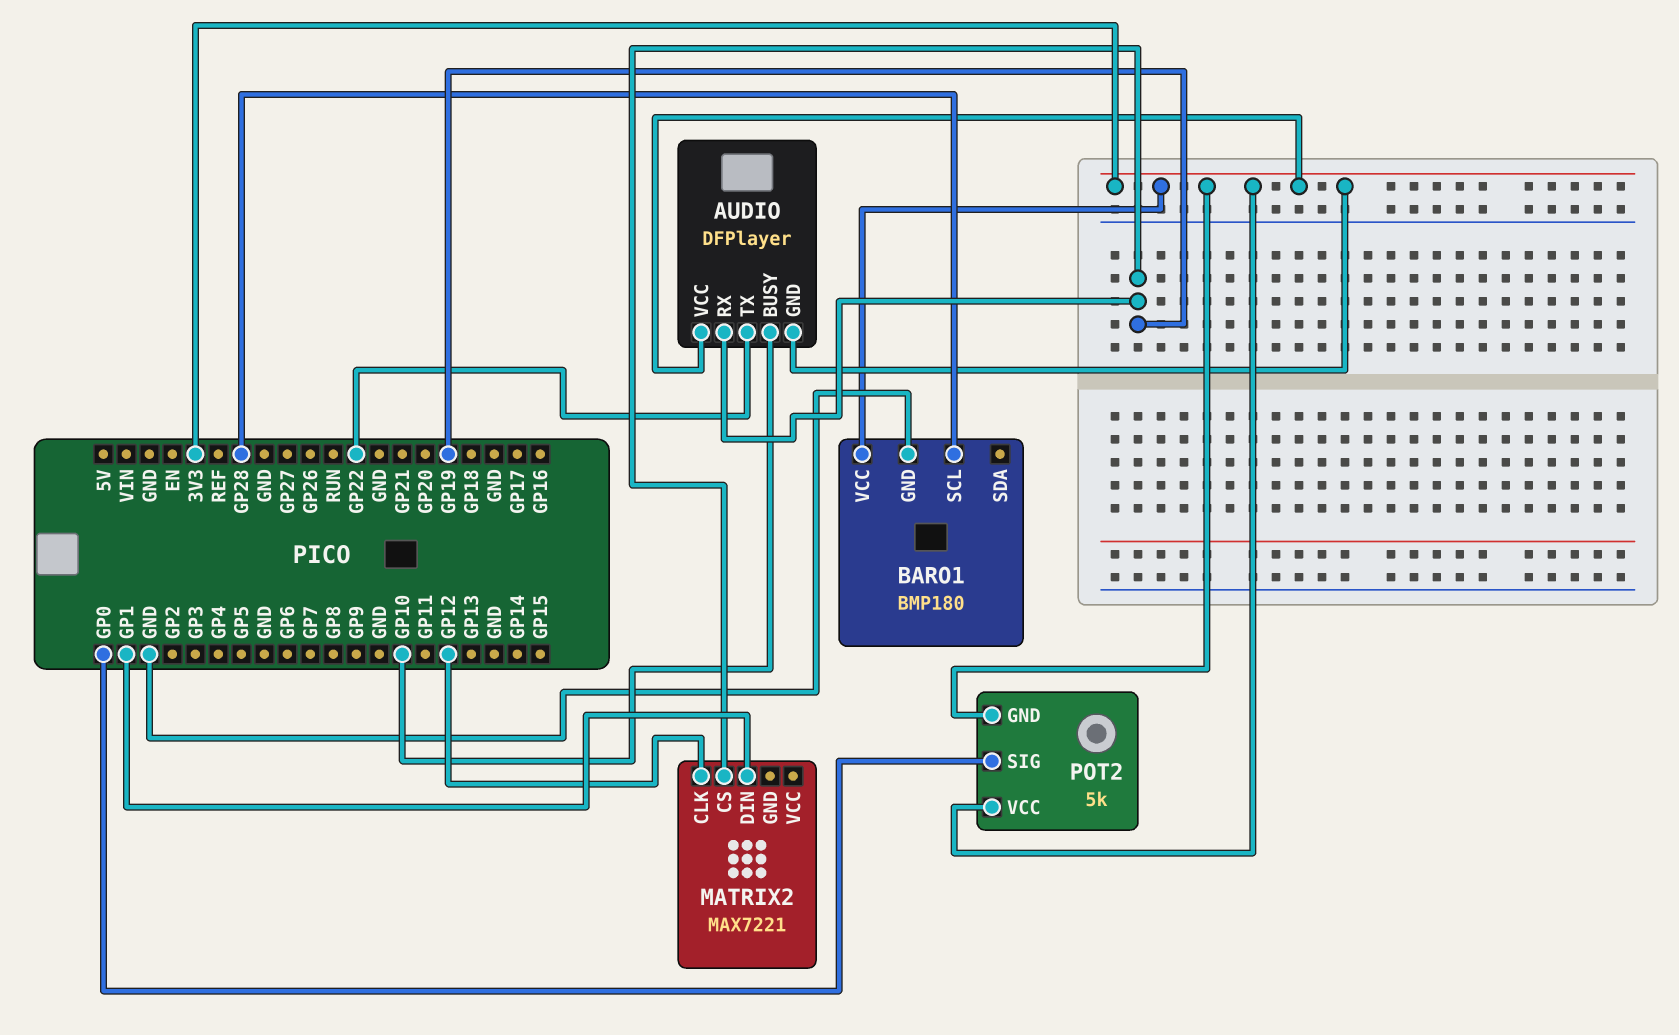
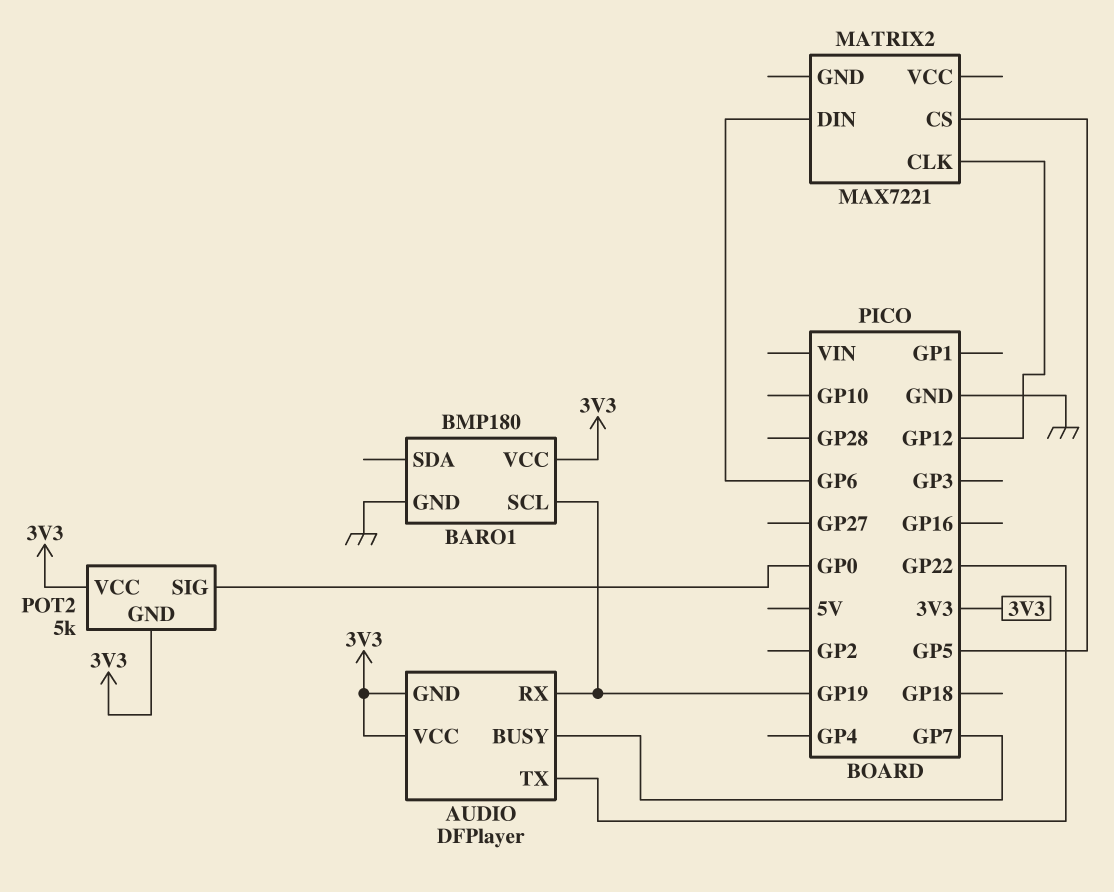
AUDIO pin BUSY: GP10 -> GP7
BARO1 pin SCL: GP28 -> GP19
MATRIX2 pin CS: GP19 -> GP5
MATRIX2 pin DIN: GP1 -> GP6

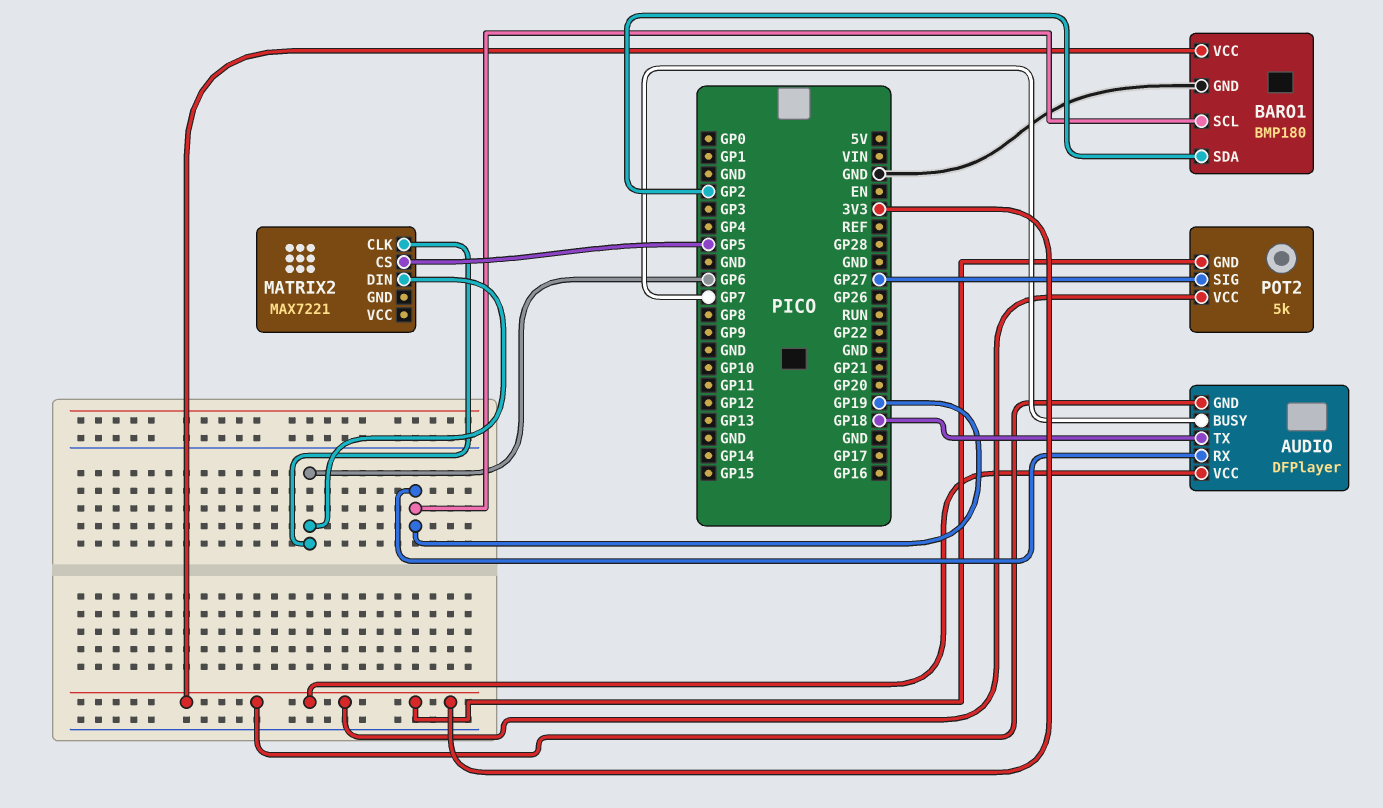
AUDIO pin TX: GP22 -> GP18
BARO1 pin SDA: none -> GP2
MATRIX2 pin CLK: GP12 -> GP6
POT2 pin SIG: GP0 -> GP27

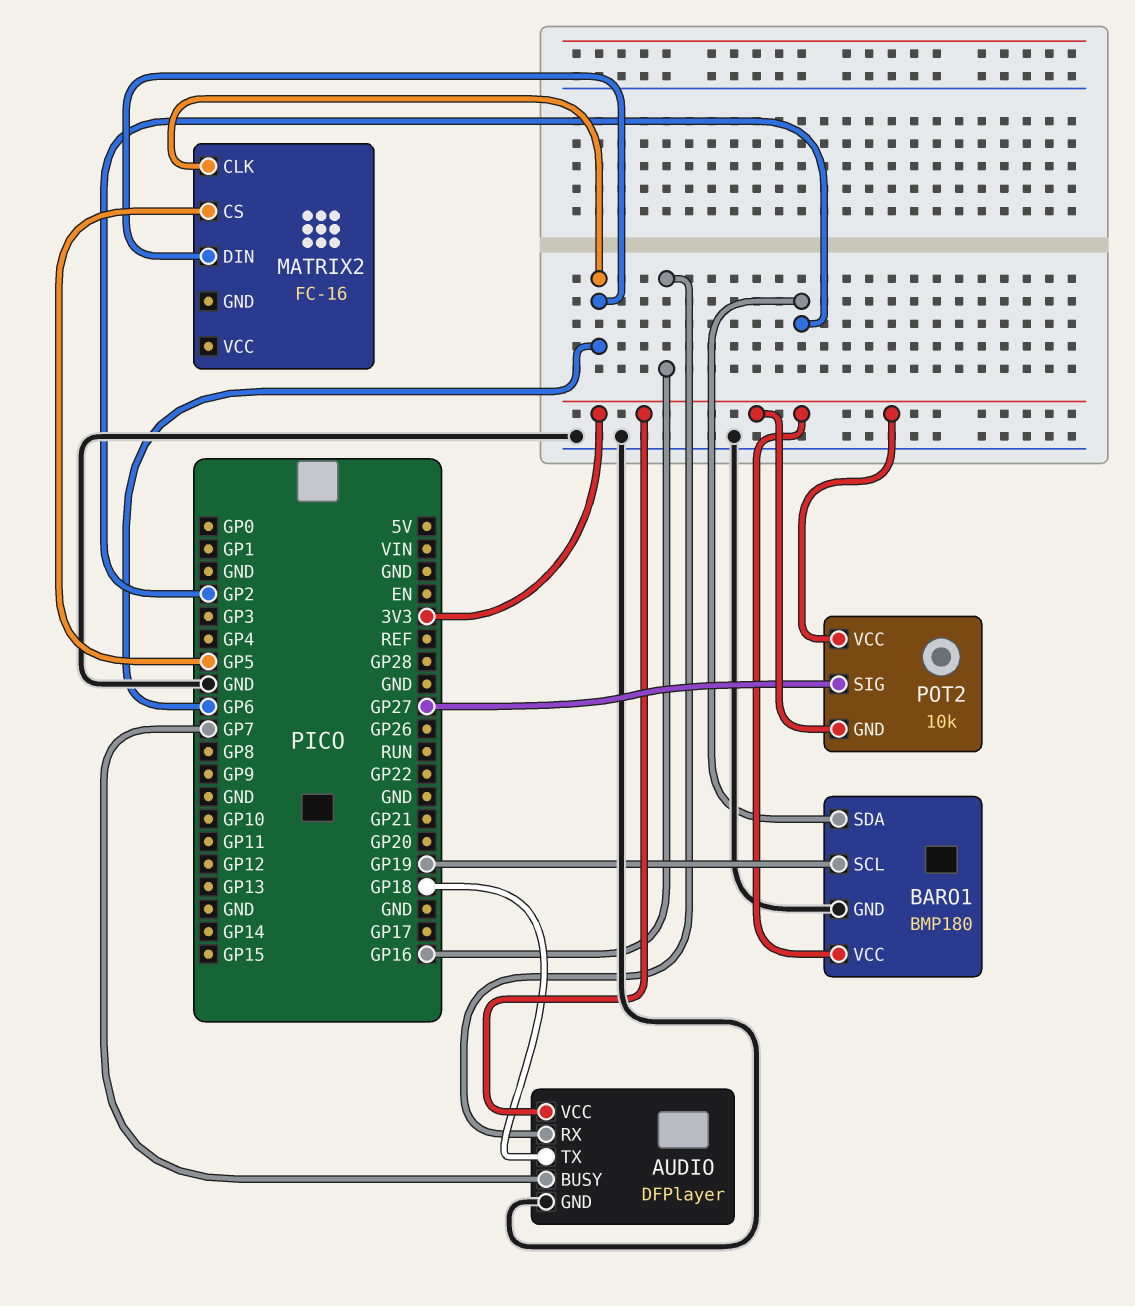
AUDIO pin GND: 3V3 -> GND
AUDIO pin RX: GP19 -> GP16
MATRIX2: MAX7221 -> FC-16
POT2: 5k -> 10k

